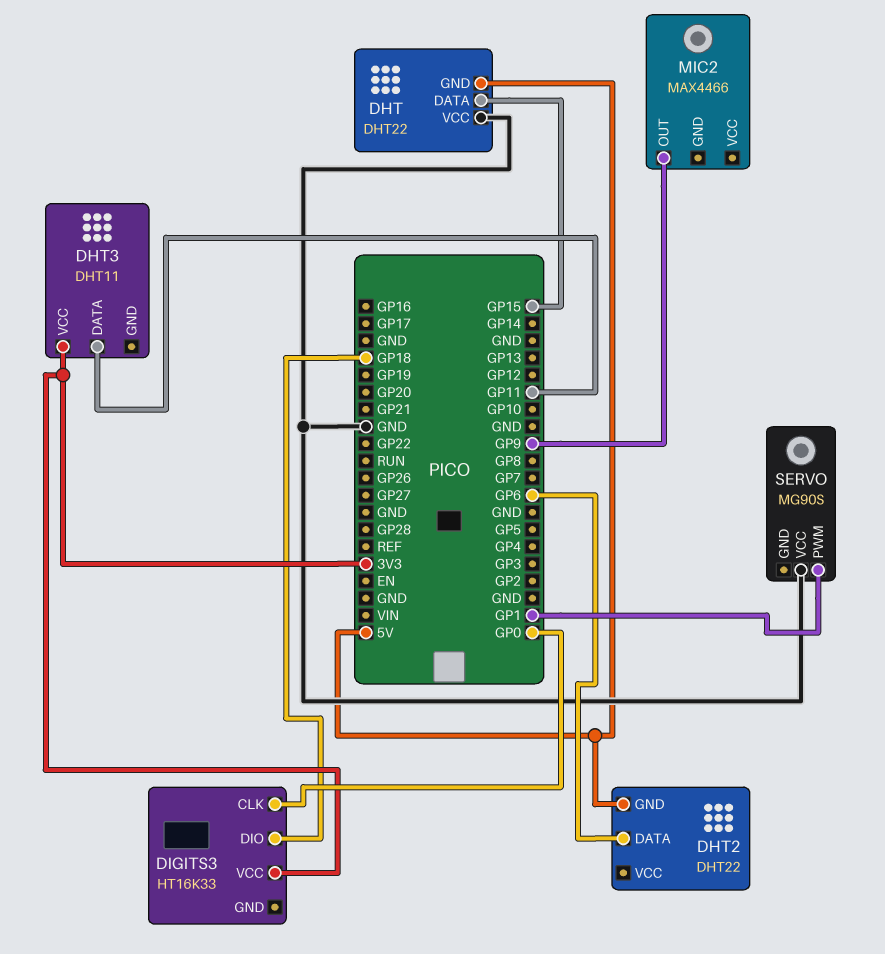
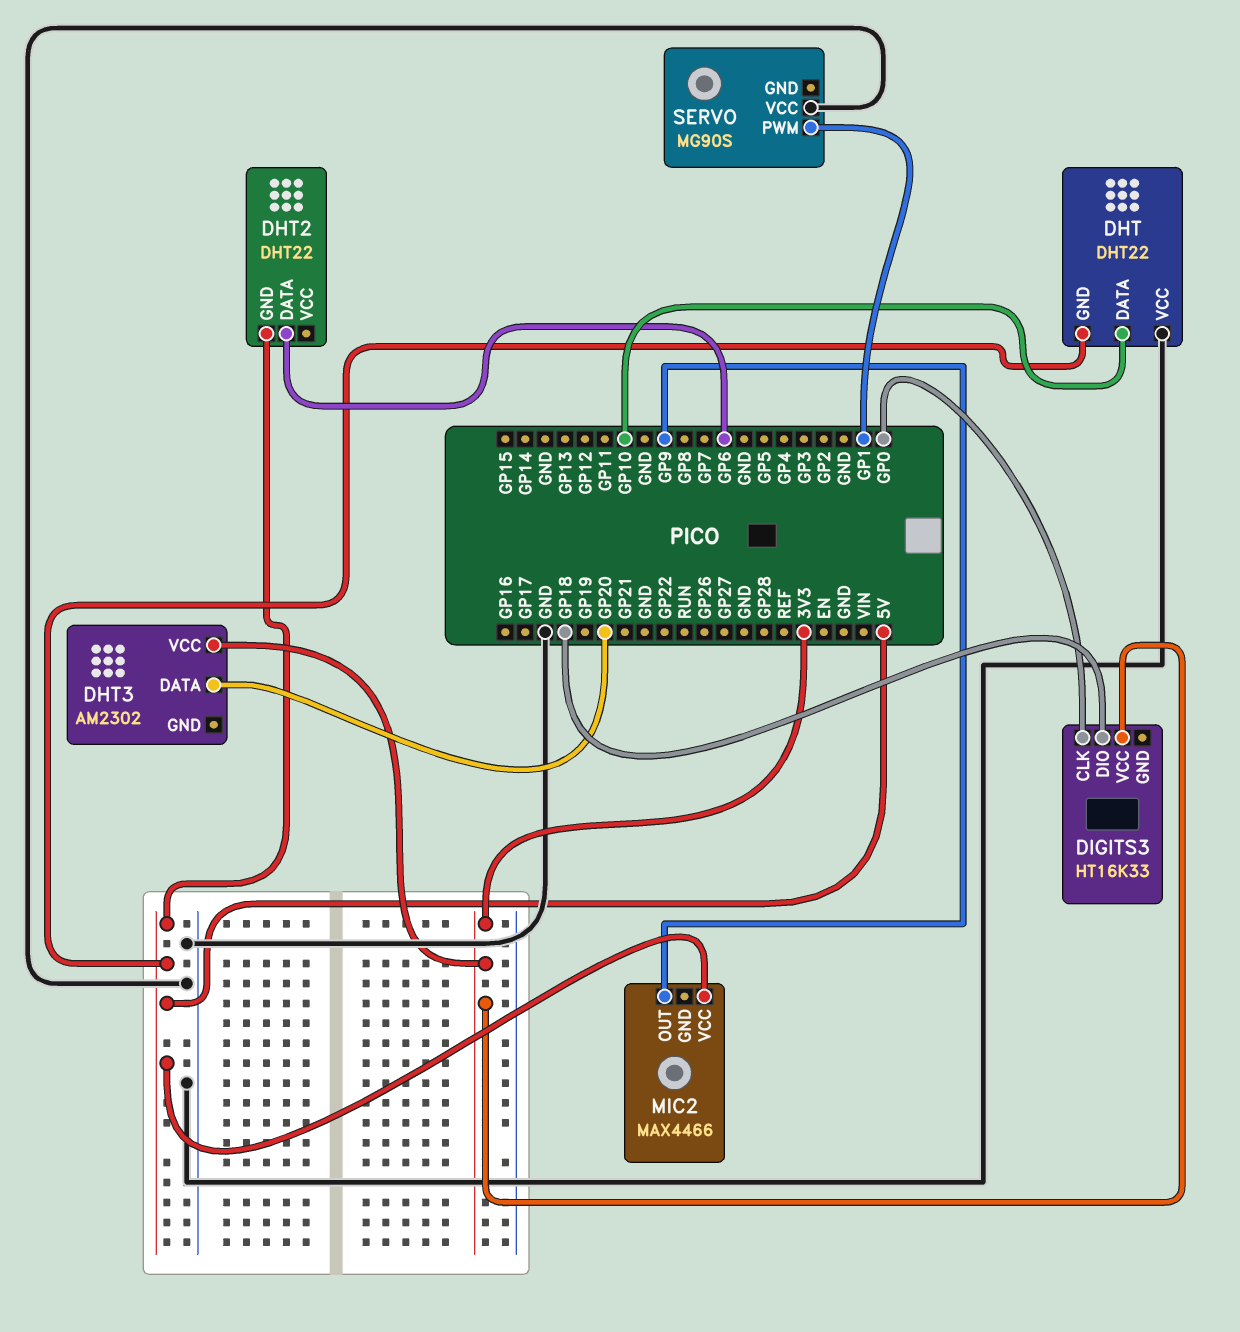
DHT pin DATA: GP15 -> GP10
DHT3: DHT11 -> AM2302
DHT3 pin DATA: GP11 -> GP20
MIC2 pin VCC: none -> 5V

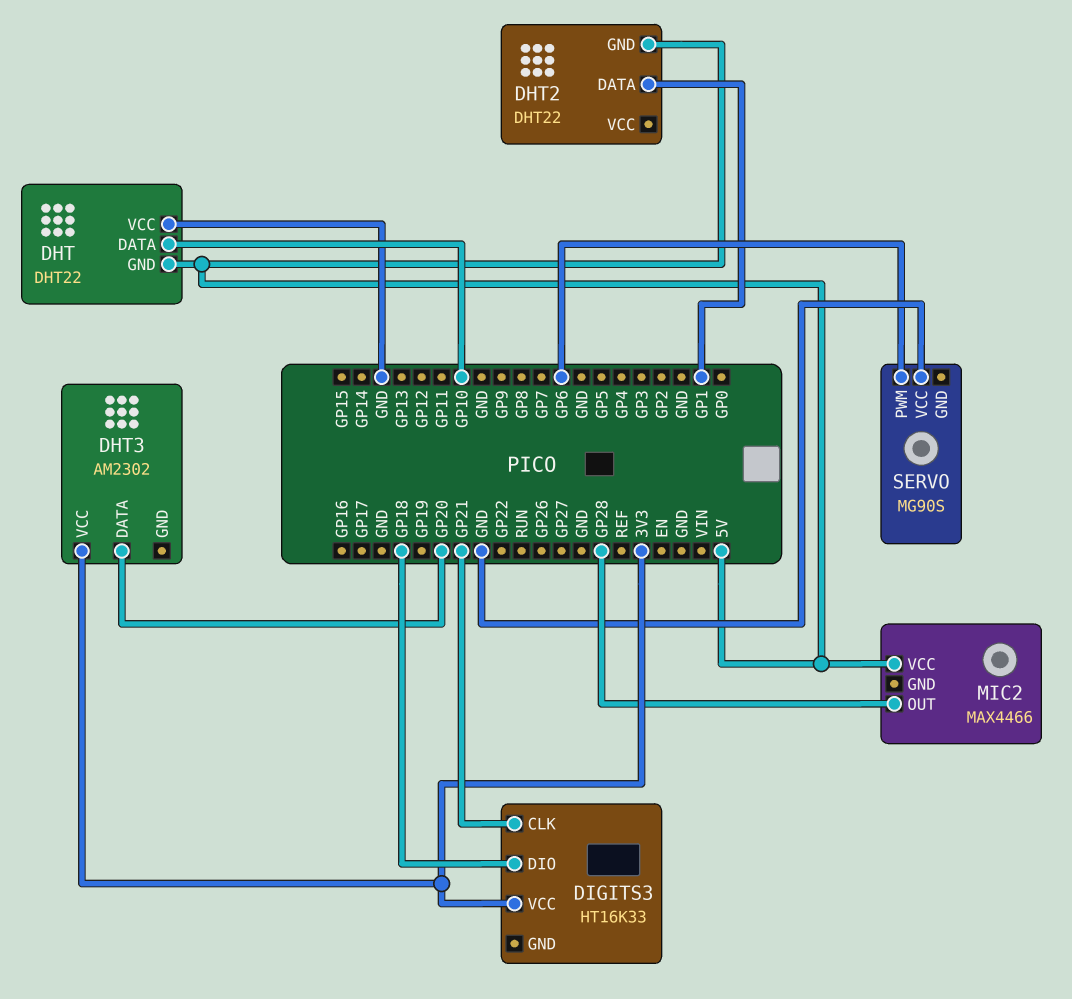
DHT2 pin DATA: GP6 -> GP1
DIGITS3 pin CLK: GP0 -> GP21
MIC2 pin OUT: GP9 -> GP28
SERVO pin PWM: GP1 -> GP6

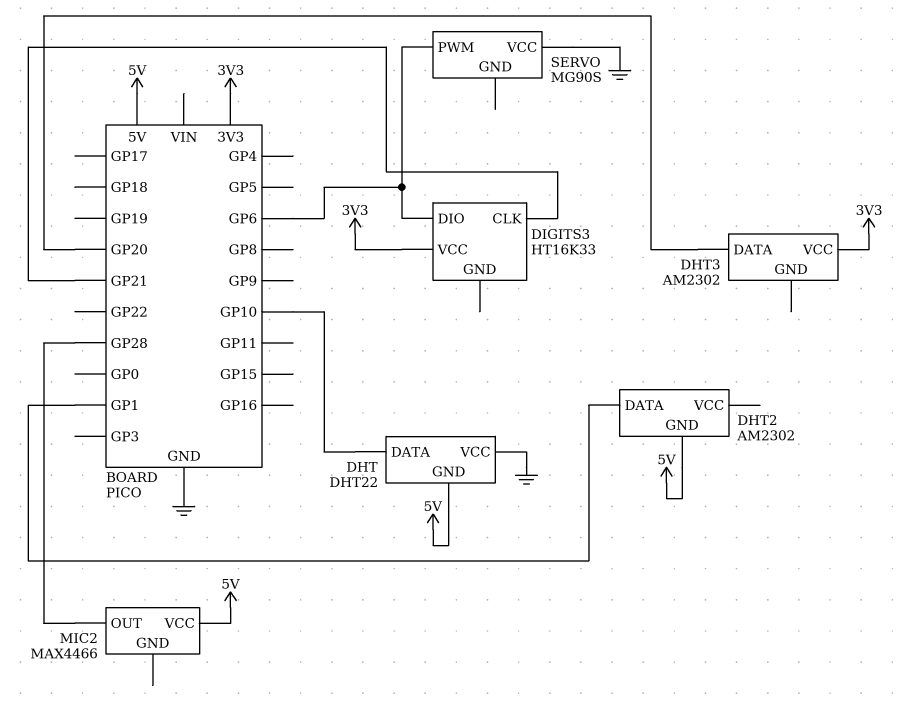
DHT2: DHT22 -> AM2302
DIGITS3 pin DIO: GP18 -> GP6

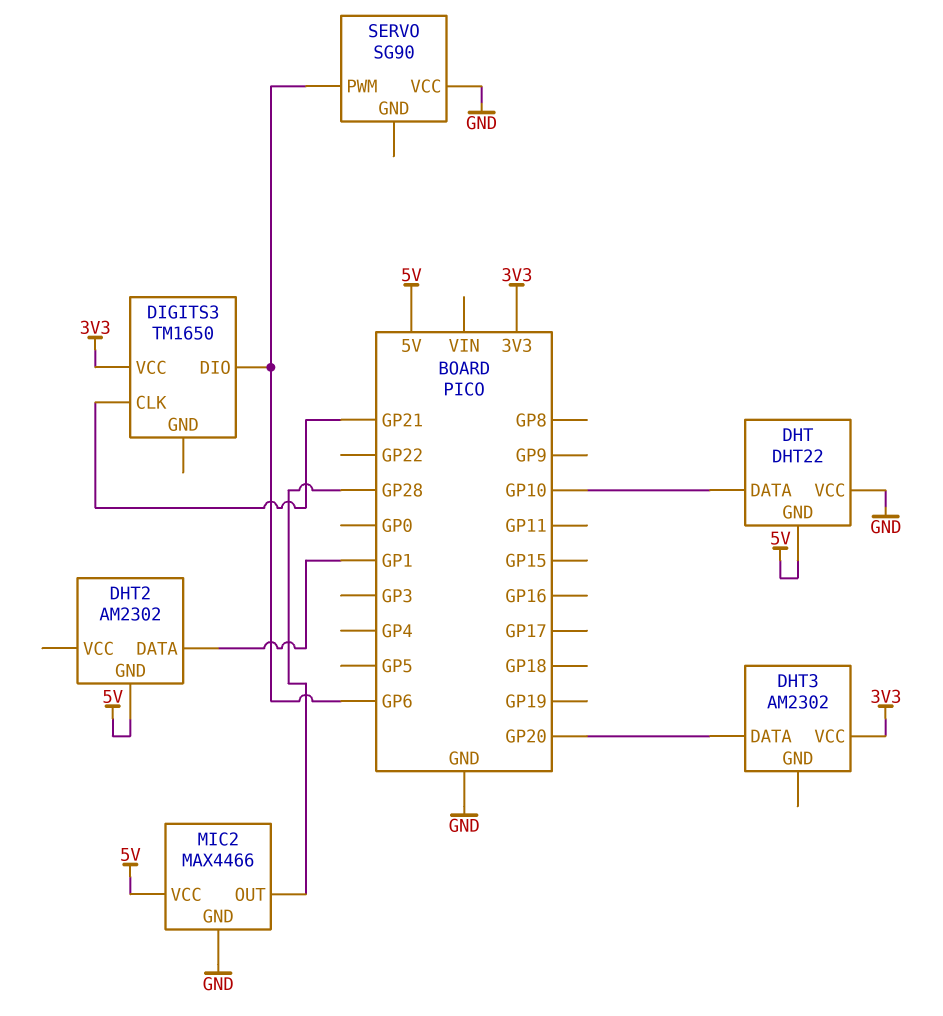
DIGITS3: HT16K33 -> TM1650
MIC2 pin GND: none -> GND
SERVO: MG90S -> SG90

